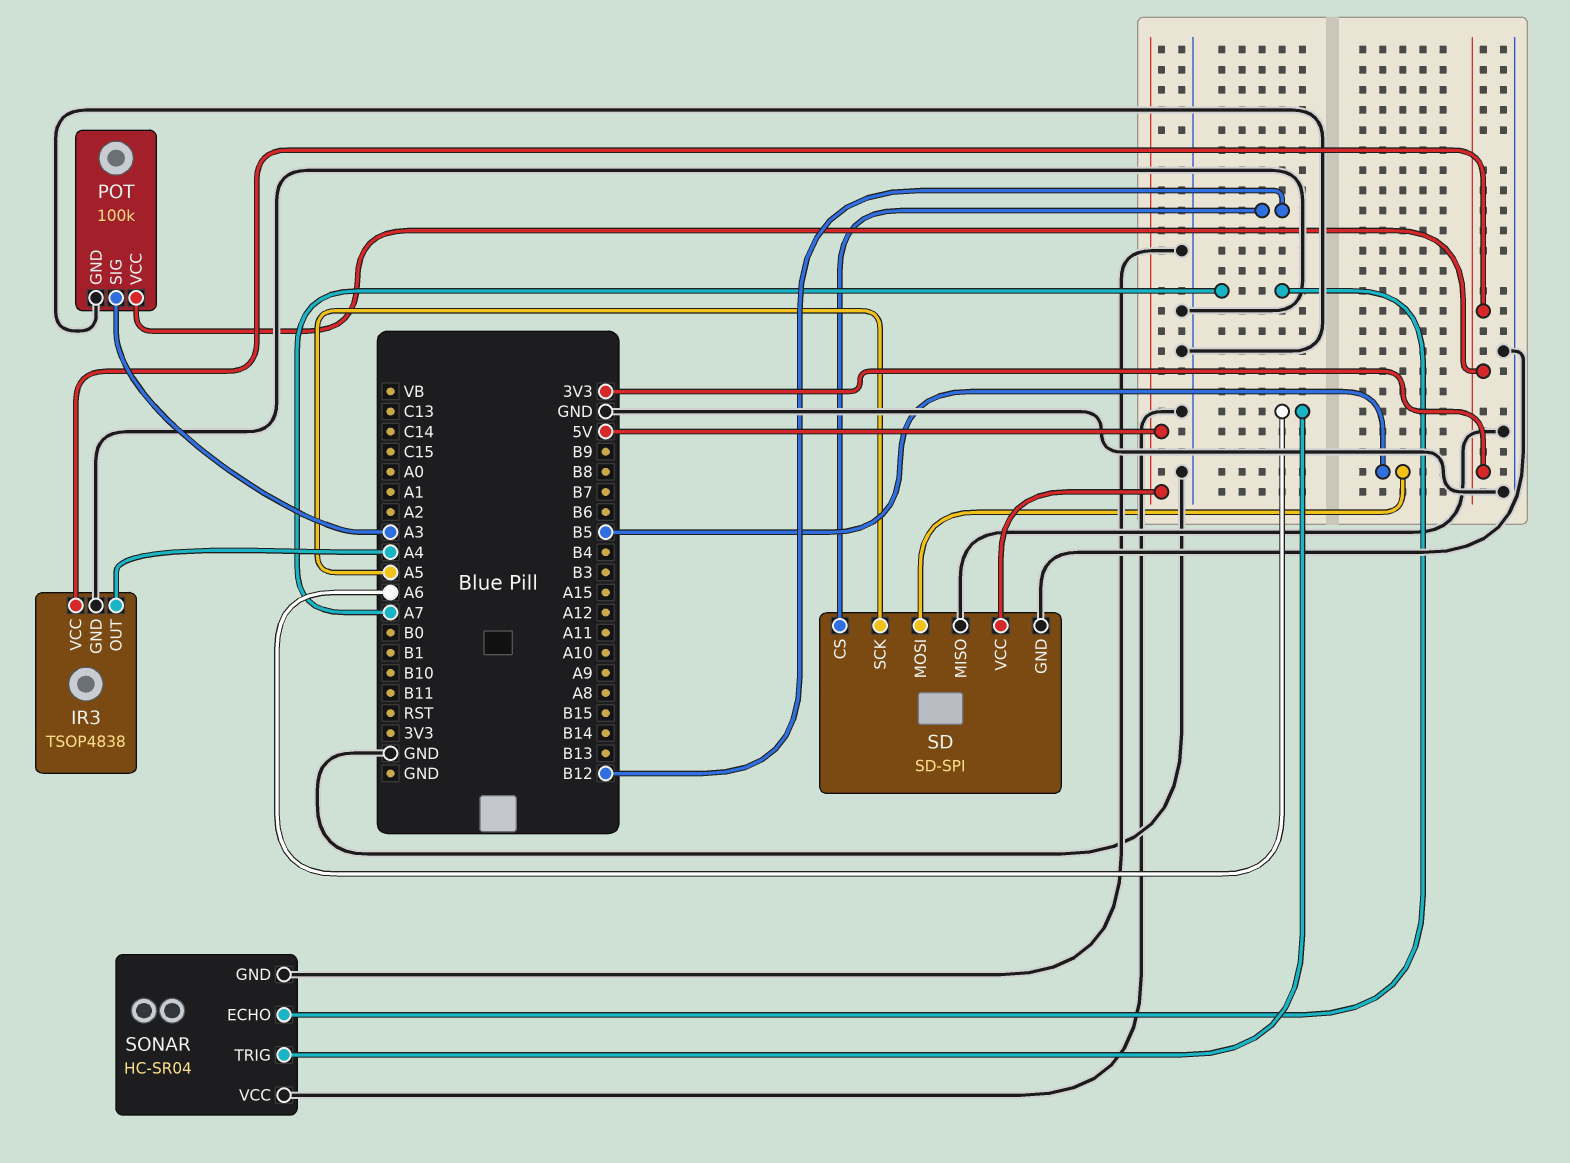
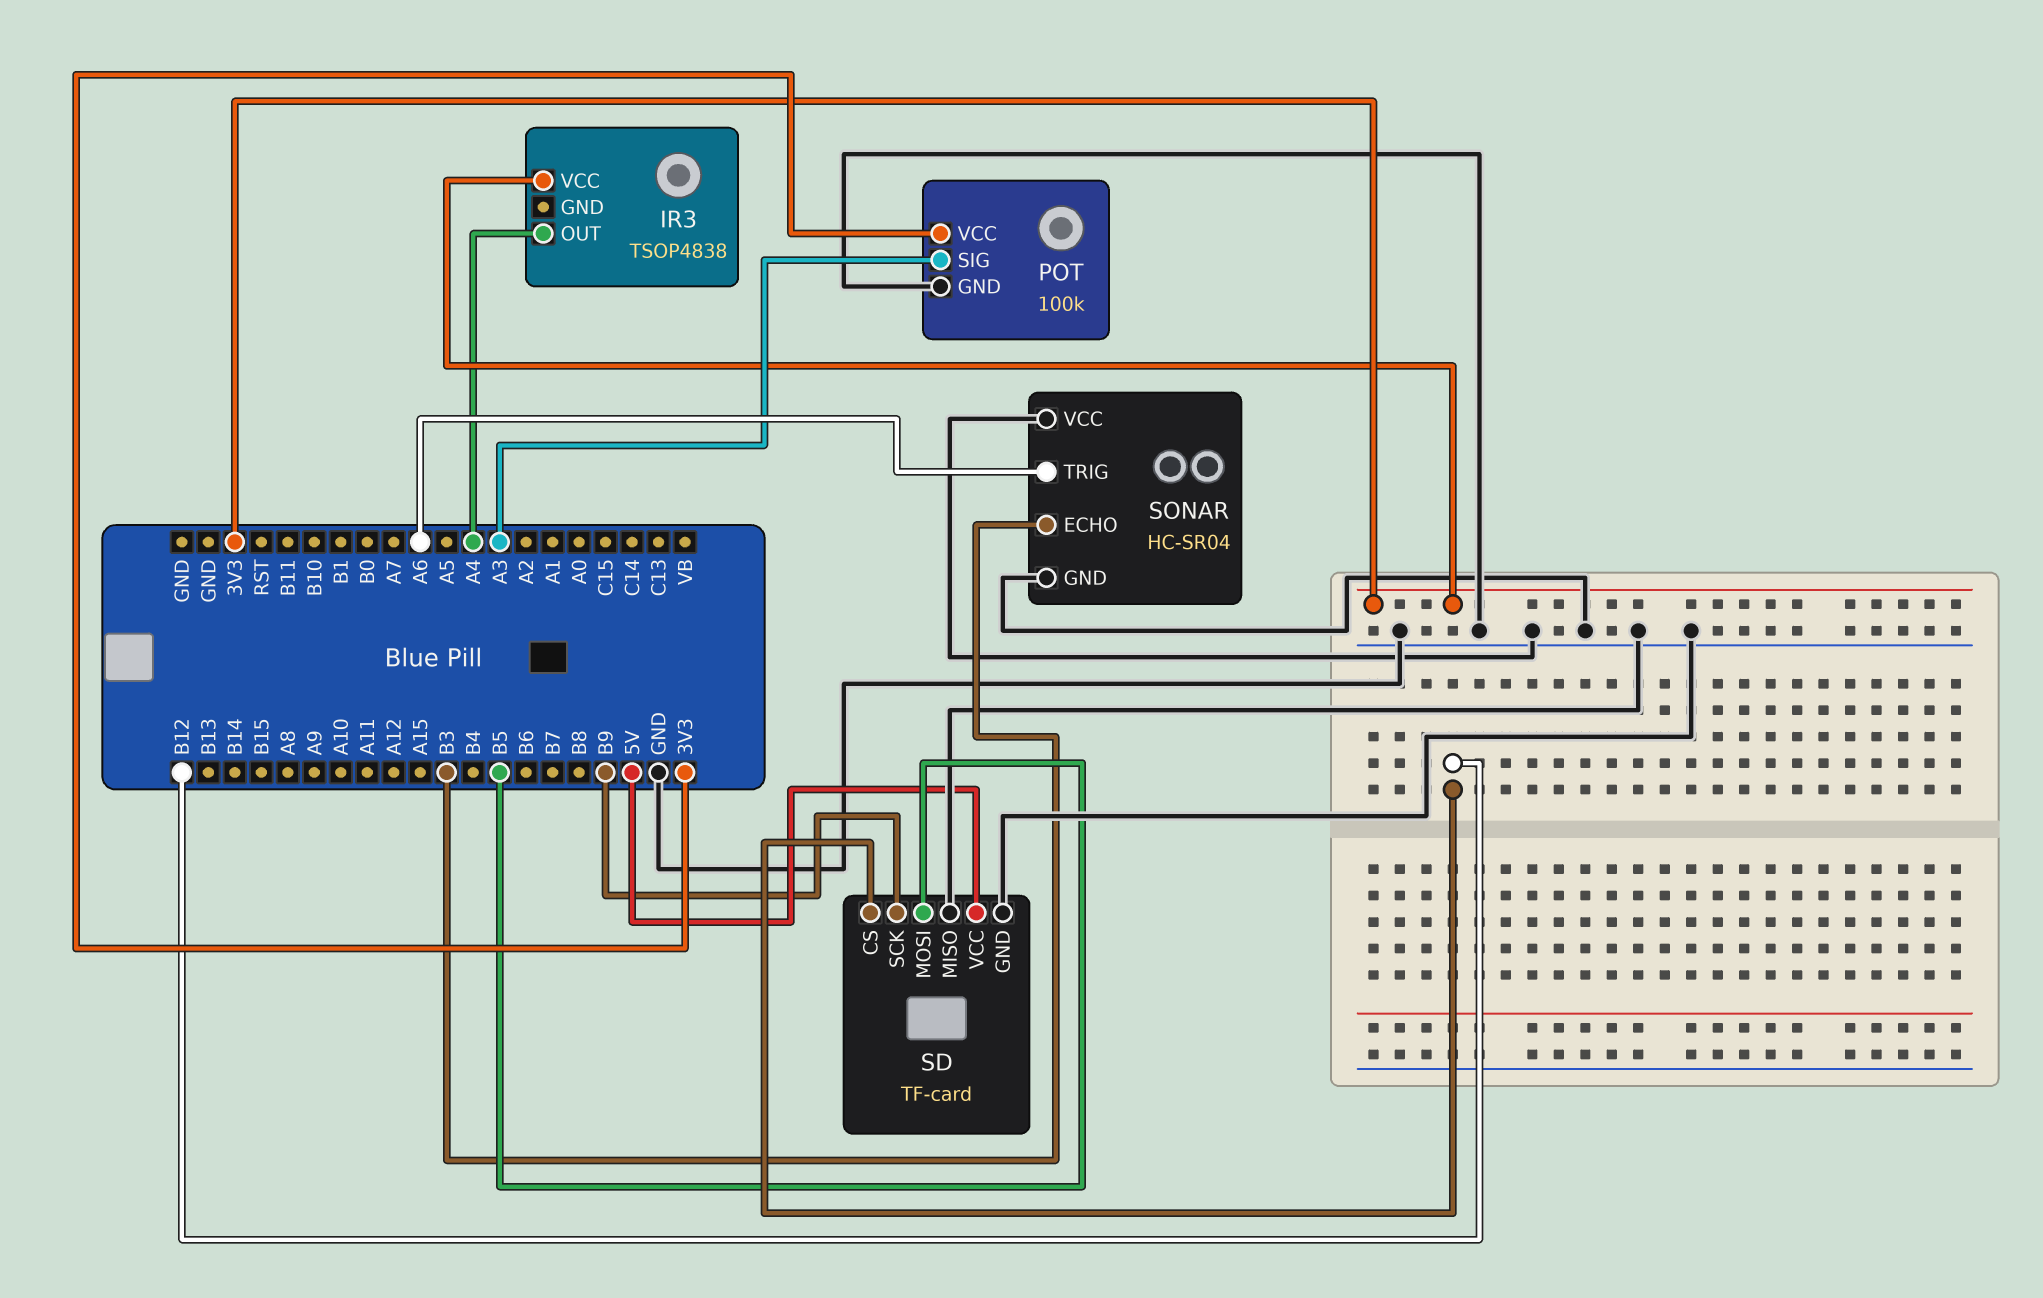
IR3 pin GND: GND -> none
SD: SD-SPI -> TF-card
SD pin SCK: A5 -> B9
SONAR pin ECHO: A7 -> B3

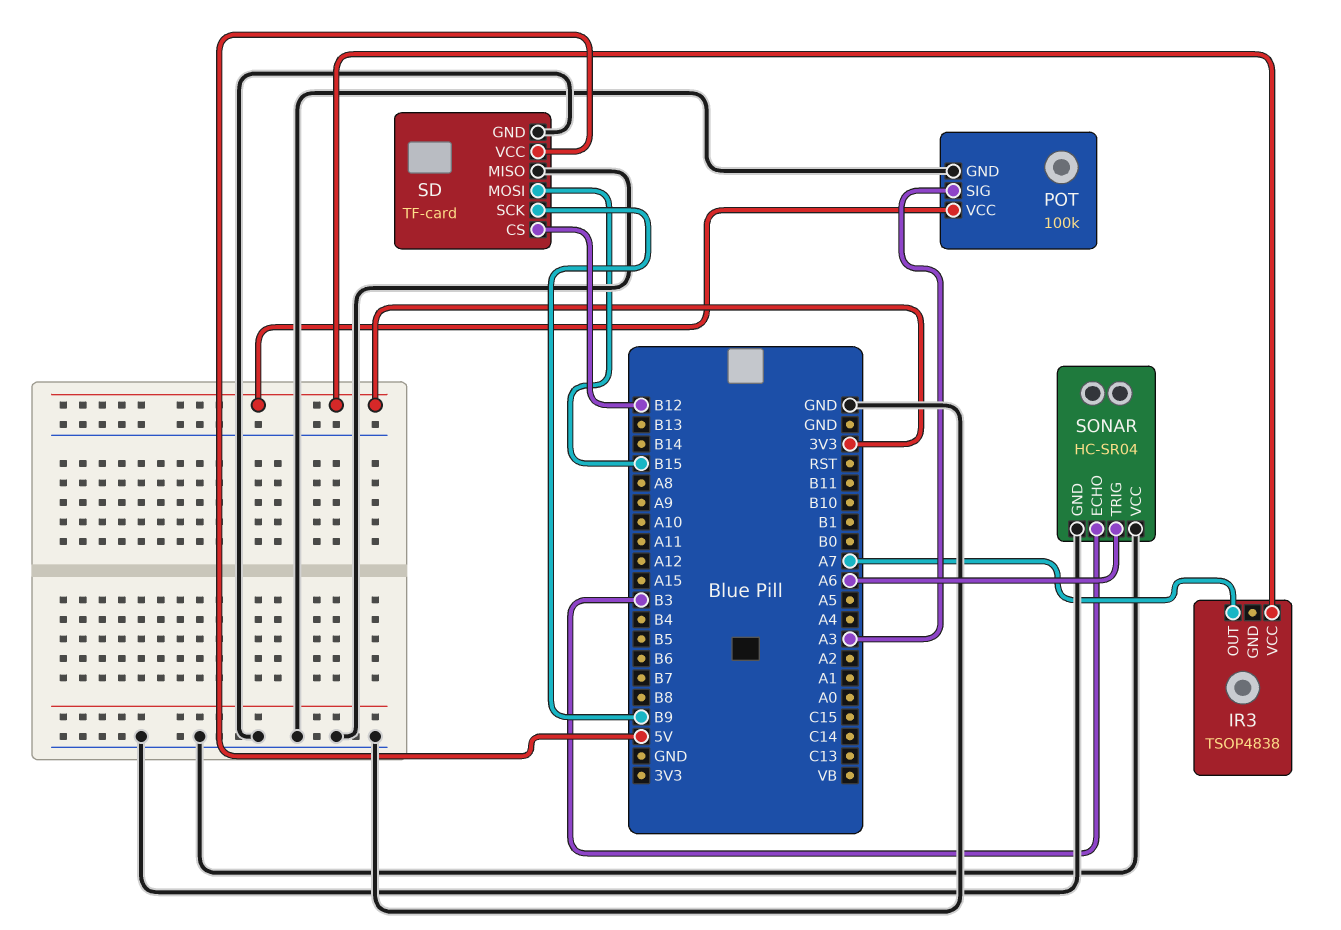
IR3 pin OUT: A4 -> A7
SD pin MOSI: B5 -> B15

